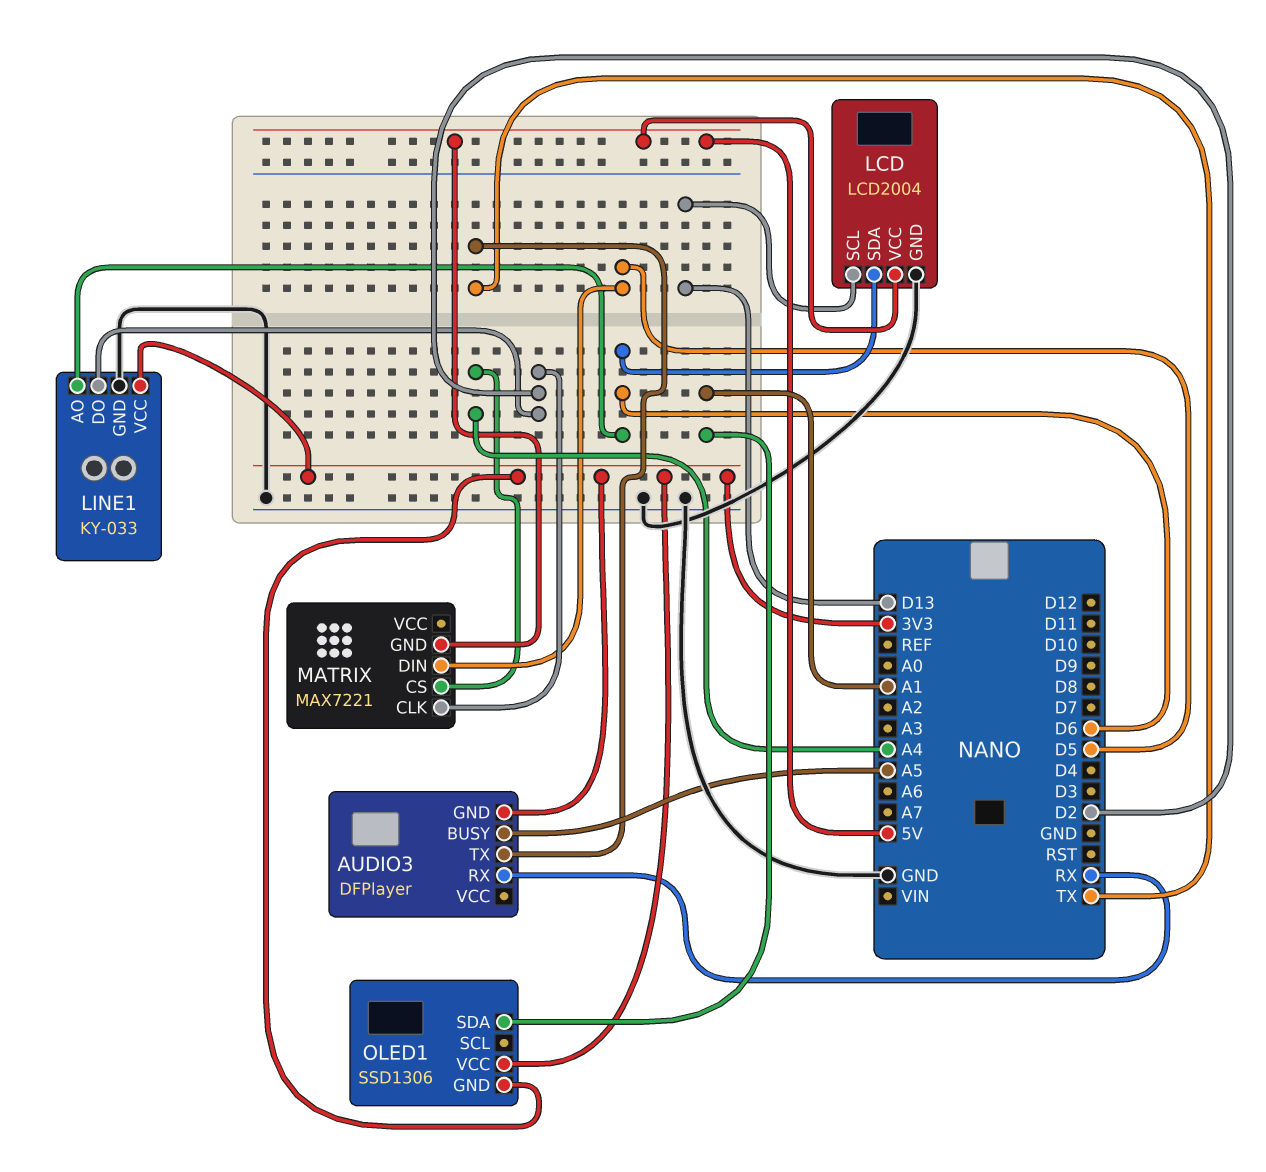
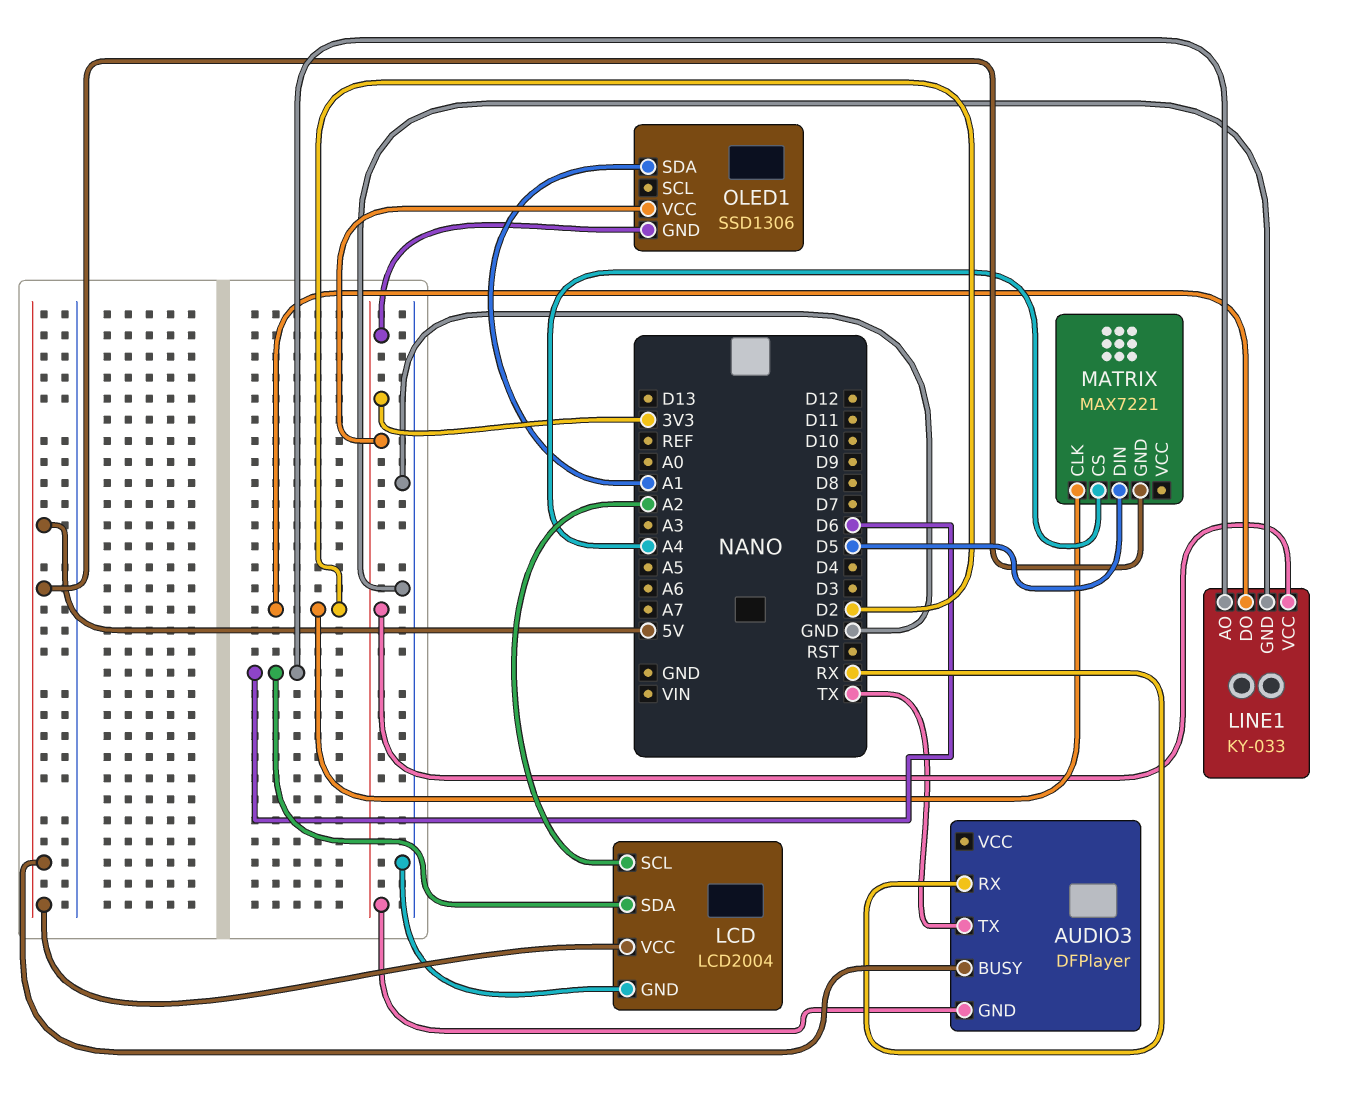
AUDIO3 pin BUSY: A5 -> 5V
LCD pin SCL: D13 -> A2

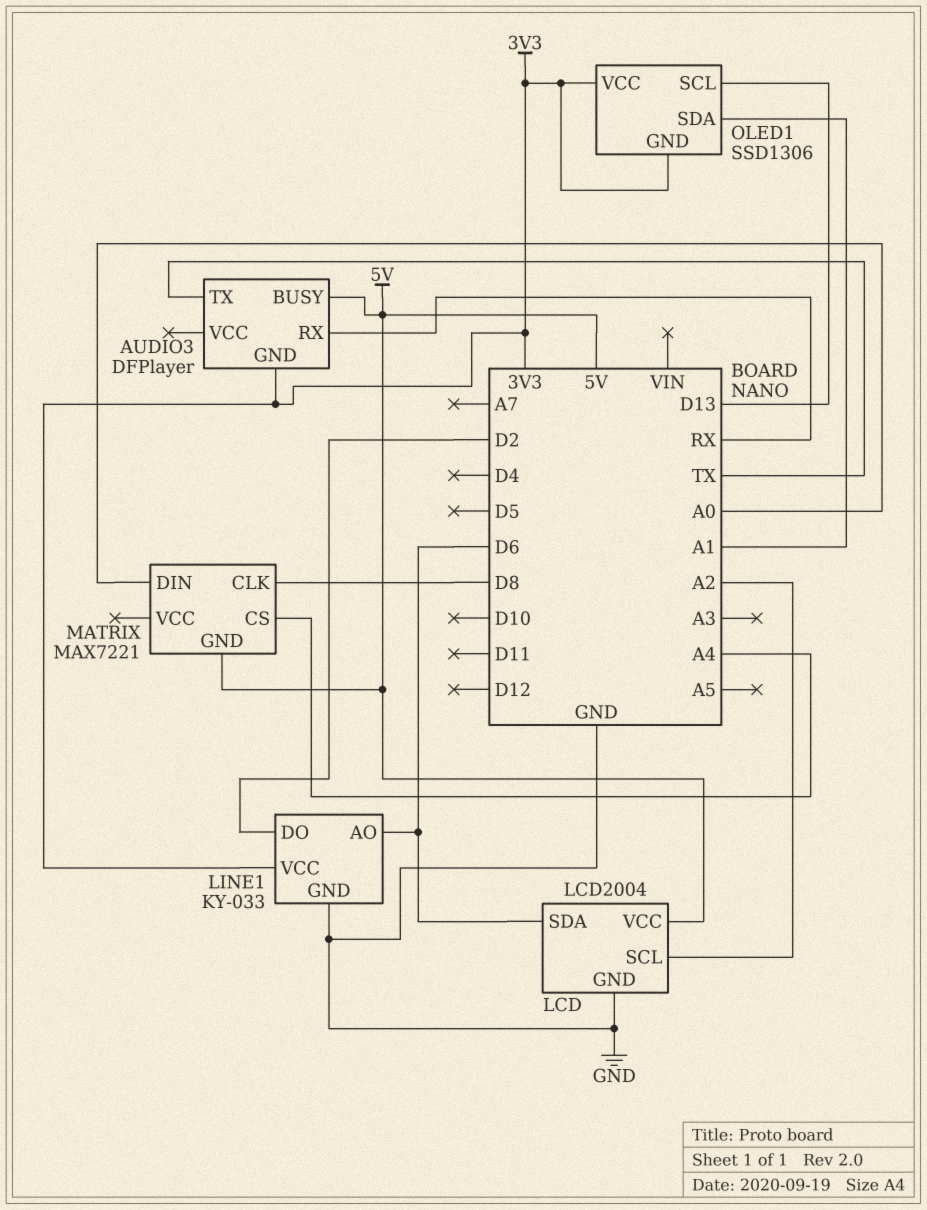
MATRIX pin CLK: D2 -> D8
MATRIX pin DIN: D5 -> A0
OLED1 pin SCL: none -> D13

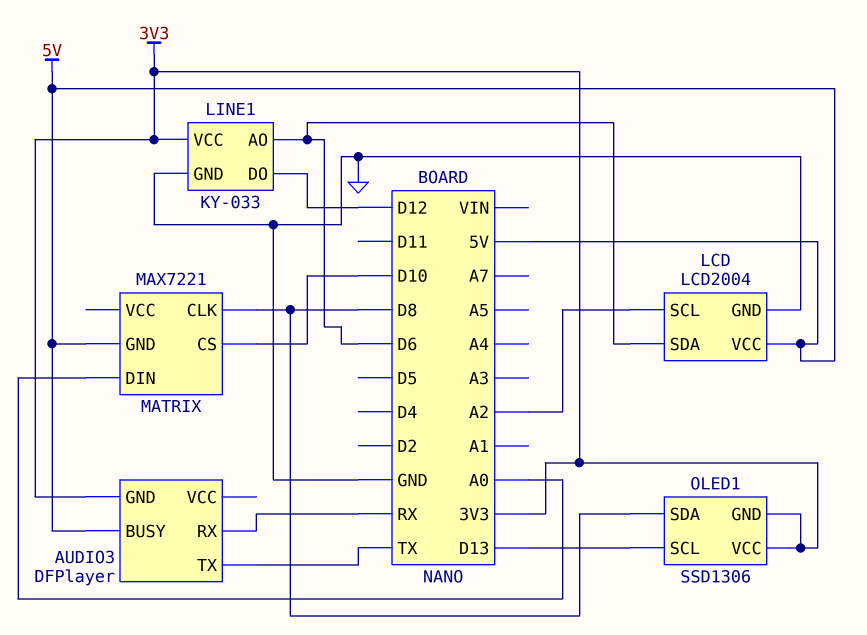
LINE1 pin DO: D2 -> D12
MATRIX pin CS: A4 -> D10
OLED1 pin SDA: A1 -> D8

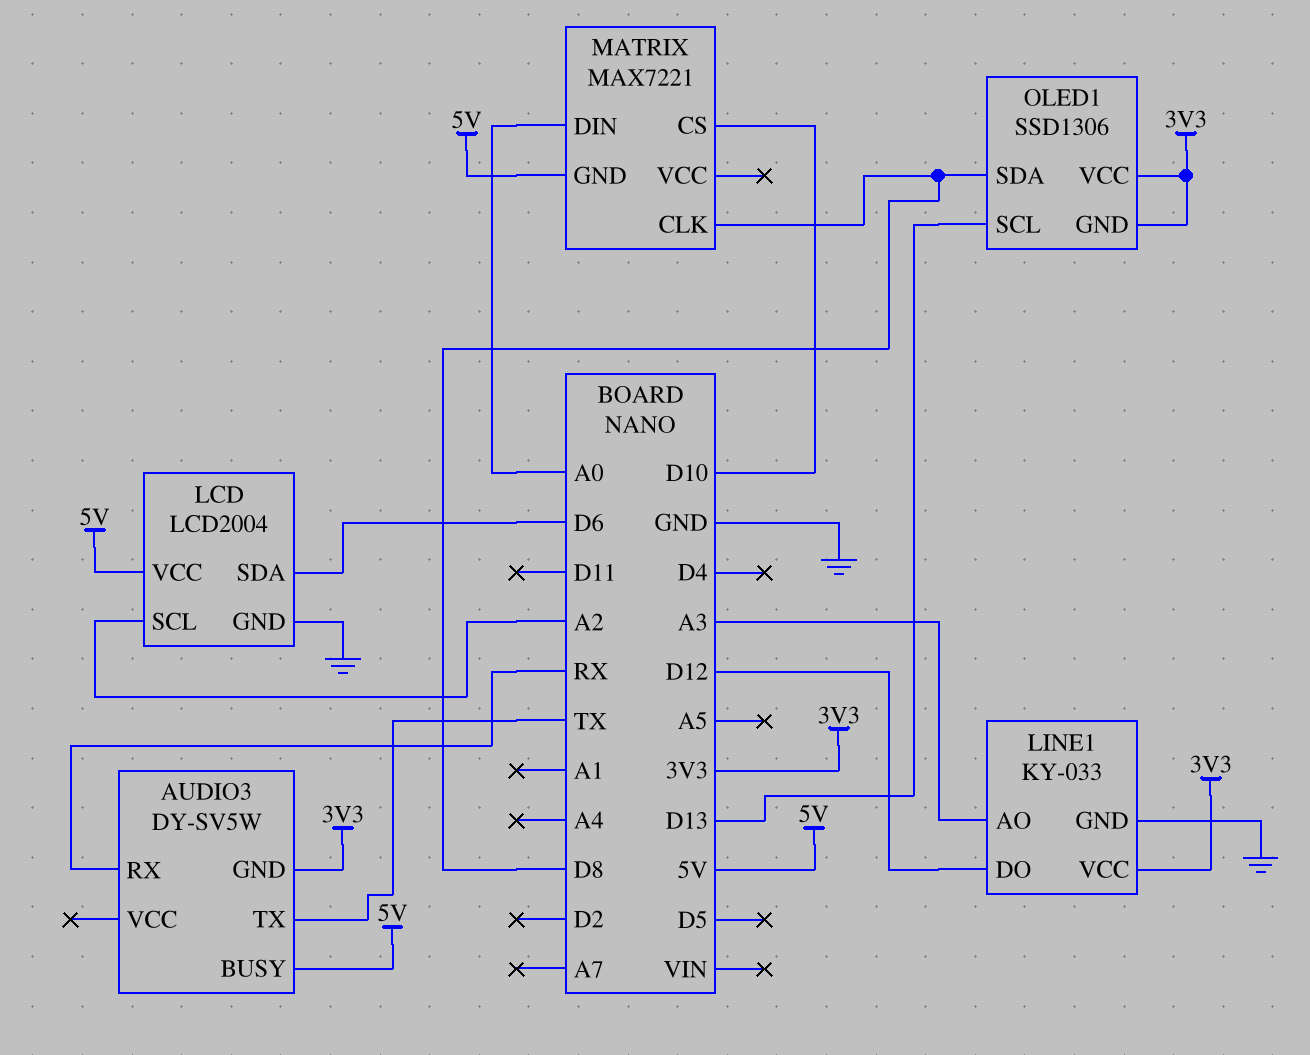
AUDIO3: DFPlayer -> DY-SV5W
LINE1 pin AO: D6 -> A3

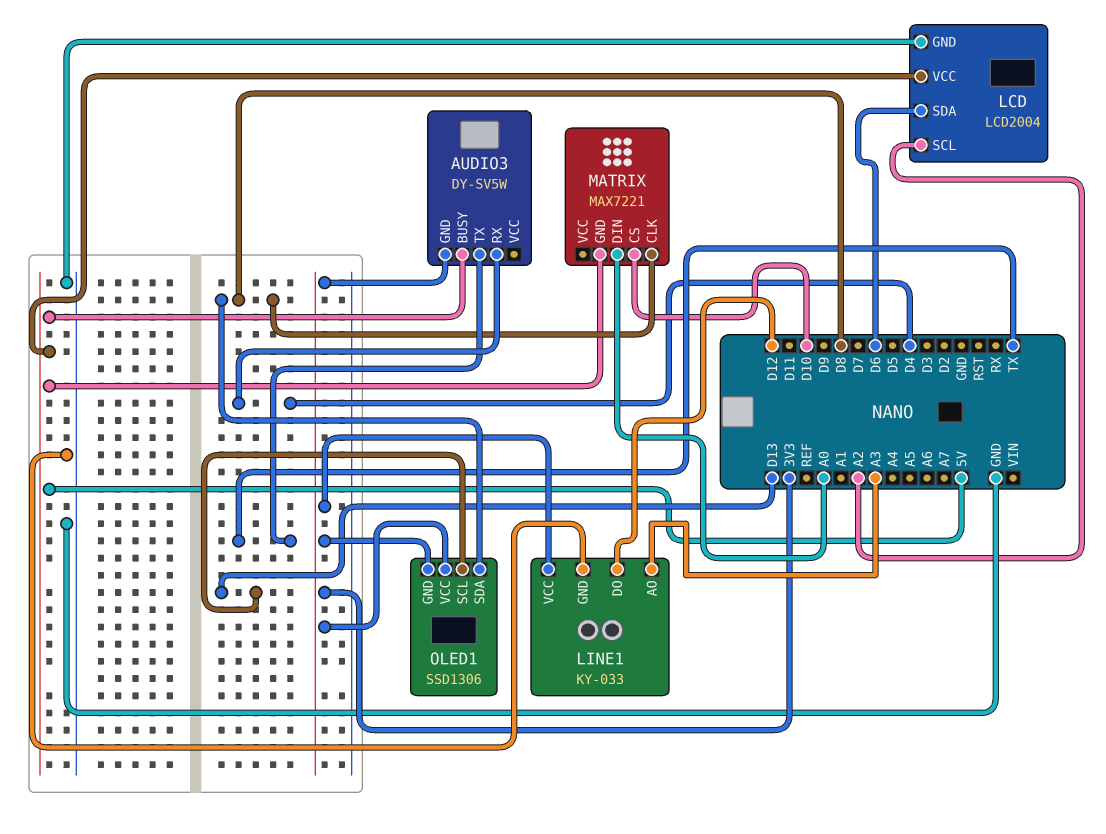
AUDIO3 pin RX: RX -> D4

